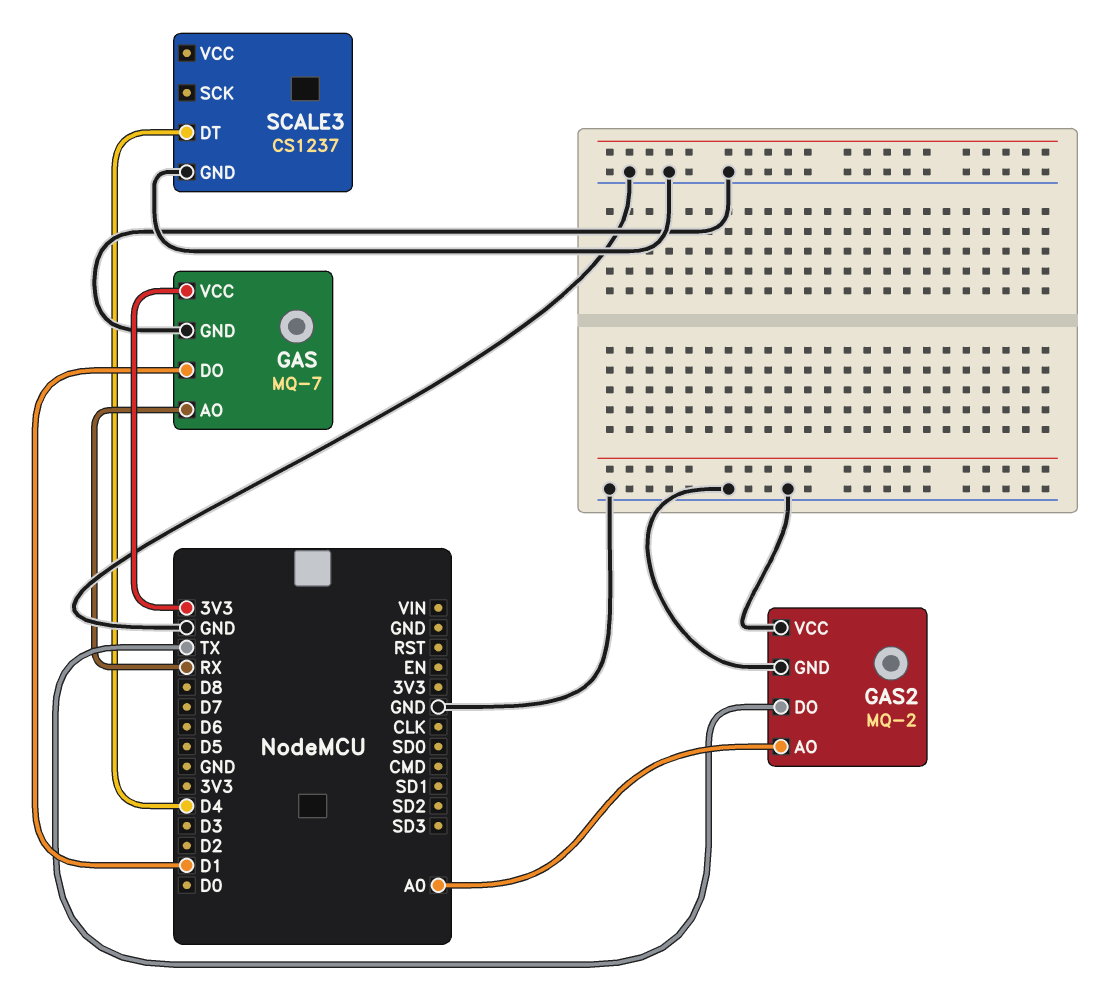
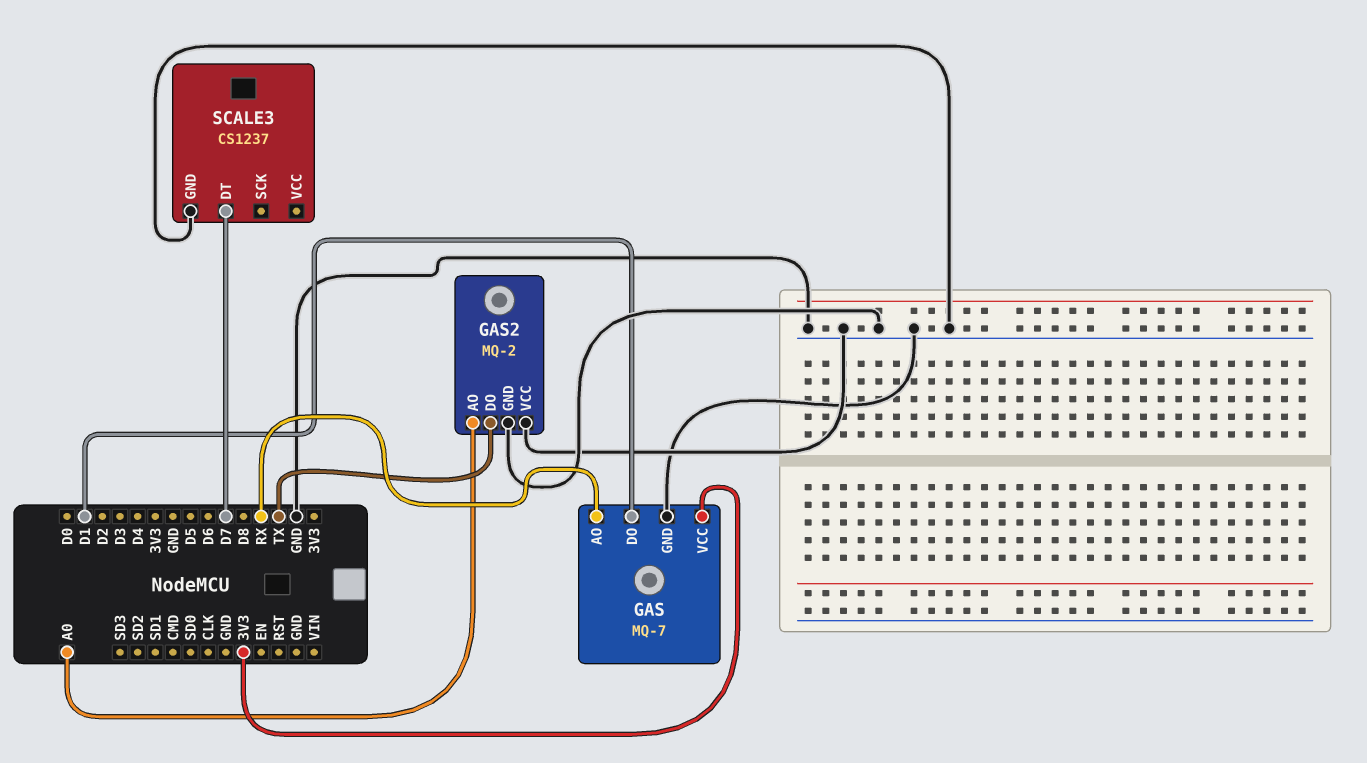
SCALE3 pin DT: D4 -> D7

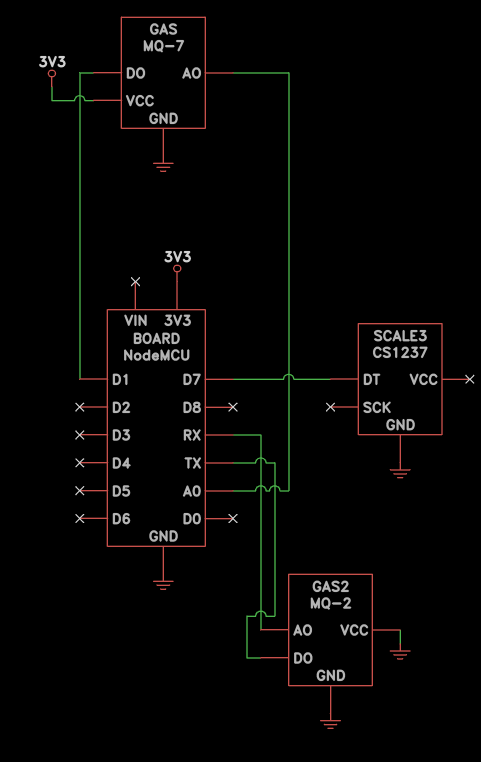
GAS pin AO: RX -> A0
GAS2 pin AO: A0 -> RX

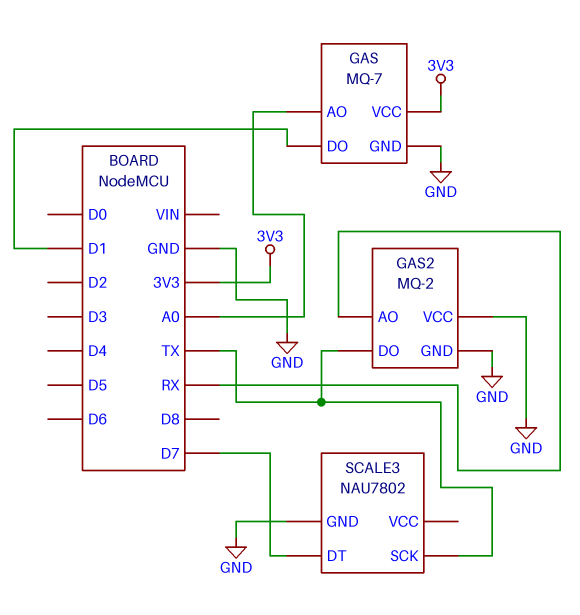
SCALE3: CS1237 -> NAU7802
SCALE3 pin SCK: none -> TX

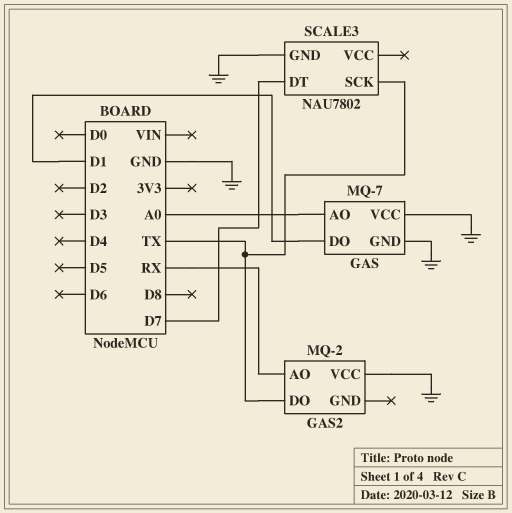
GAS pin VCC: 3V3 -> GND
GAS2 pin GND: GND -> none

